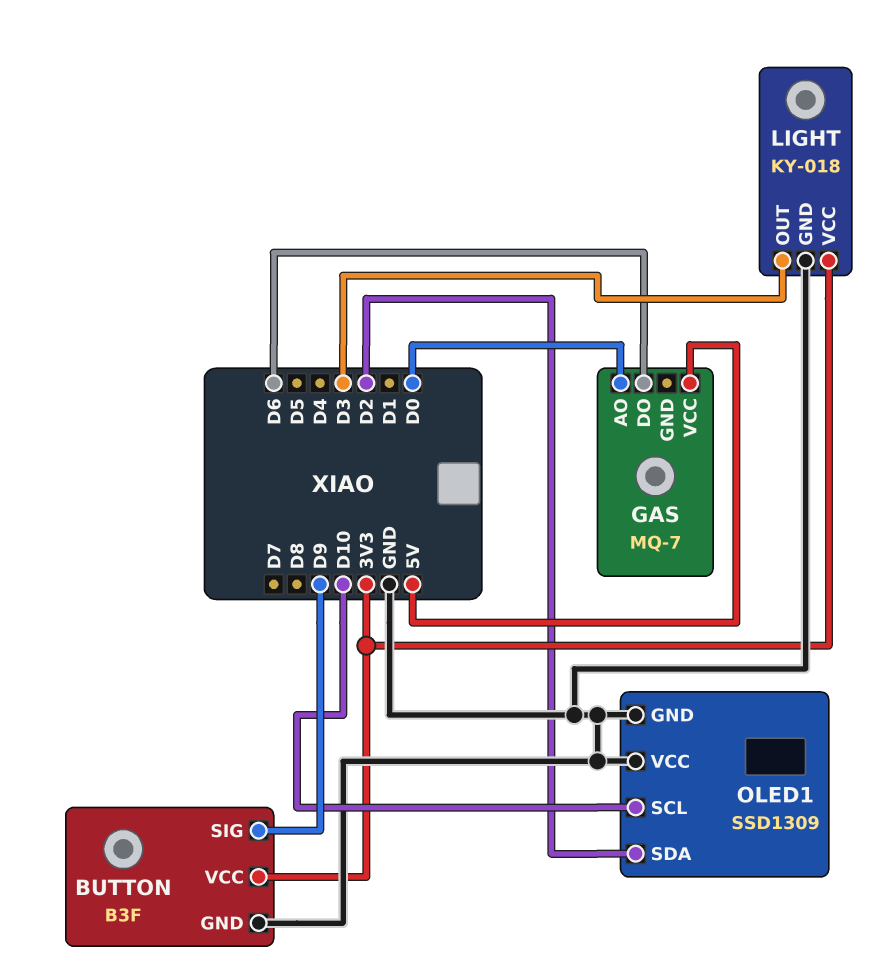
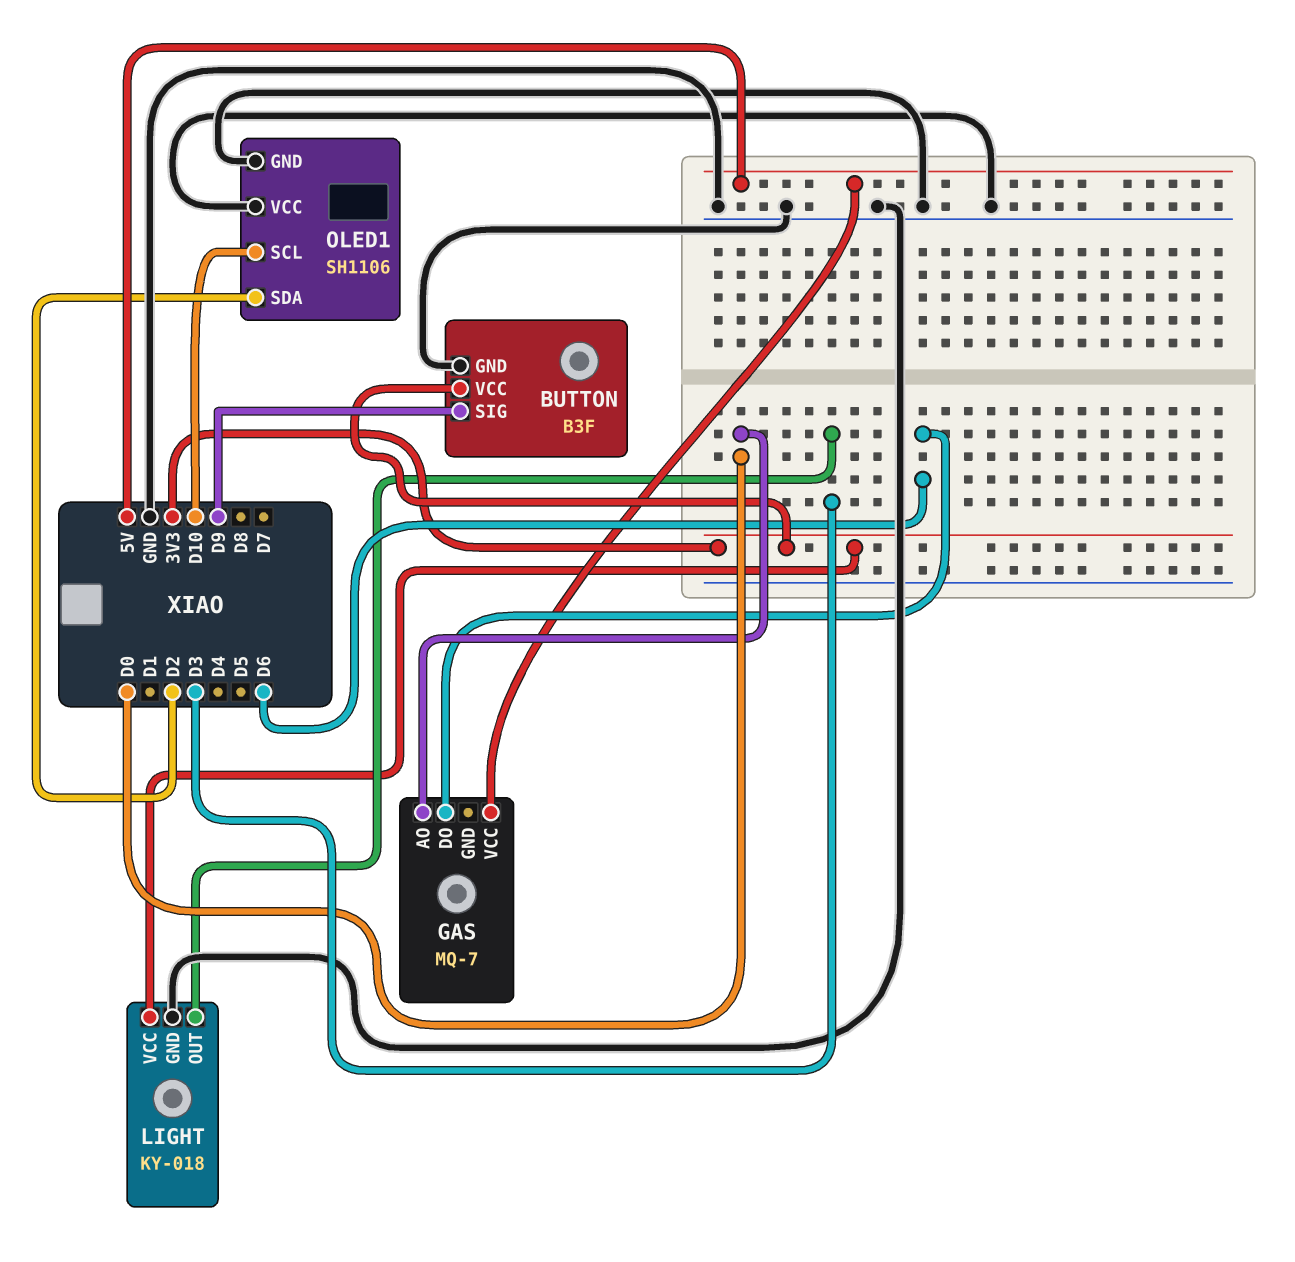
OLED1: SSD1309 -> SH1106

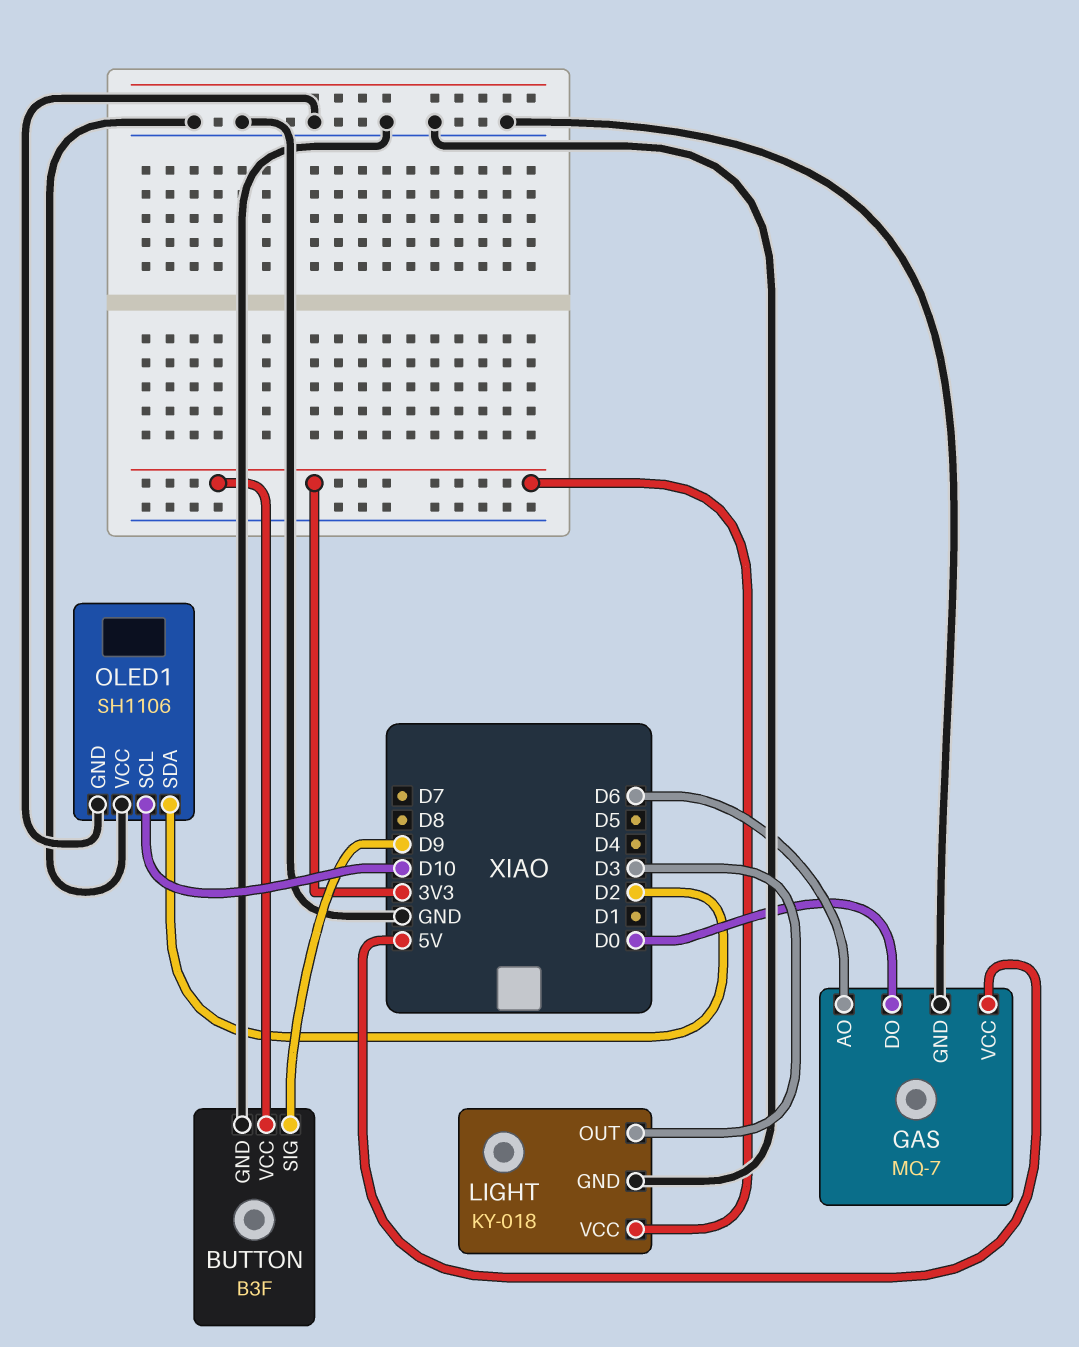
GAS pin AO: D0 -> D6
GAS pin DO: D6 -> D0
GAS pin GND: none -> GND

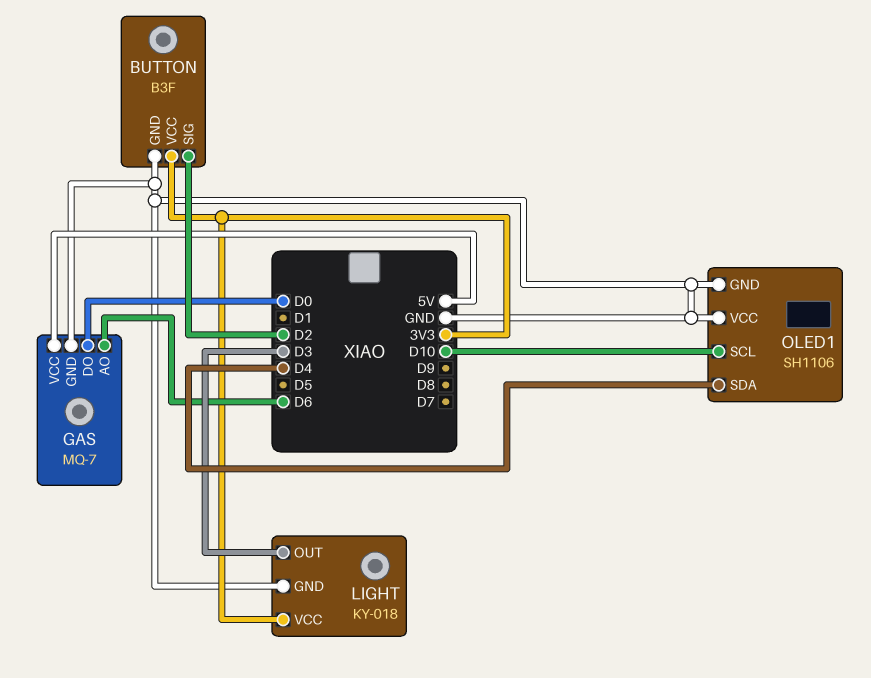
BUTTON pin SIG: D9 -> D2
OLED1 pin SDA: D2 -> D4

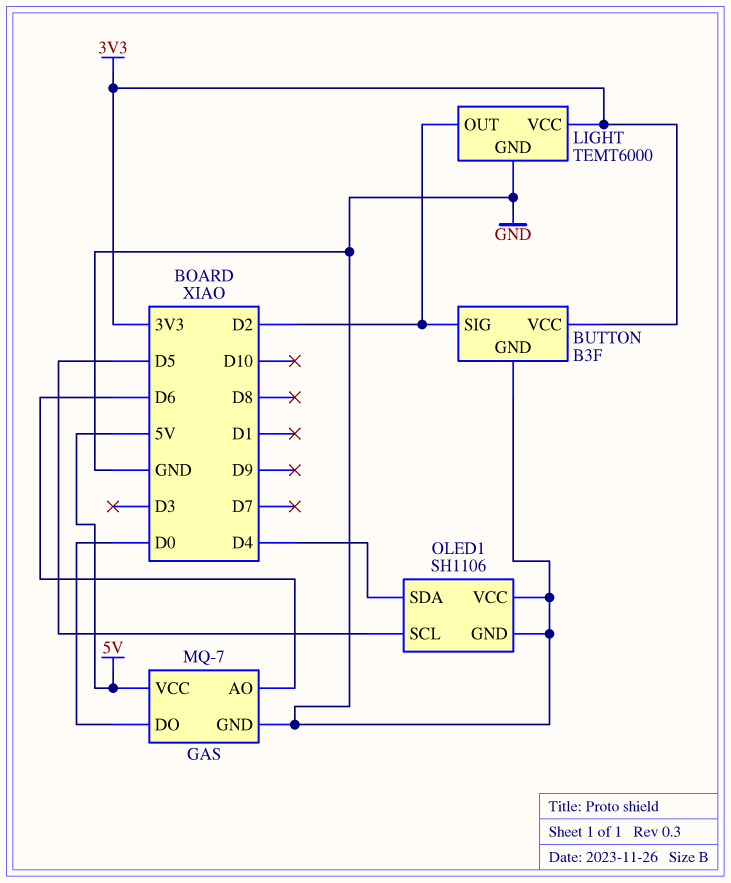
LIGHT: KY-018 -> TEMT6000
LIGHT pin OUT: D3 -> D2
OLED1 pin SCL: D10 -> D5

